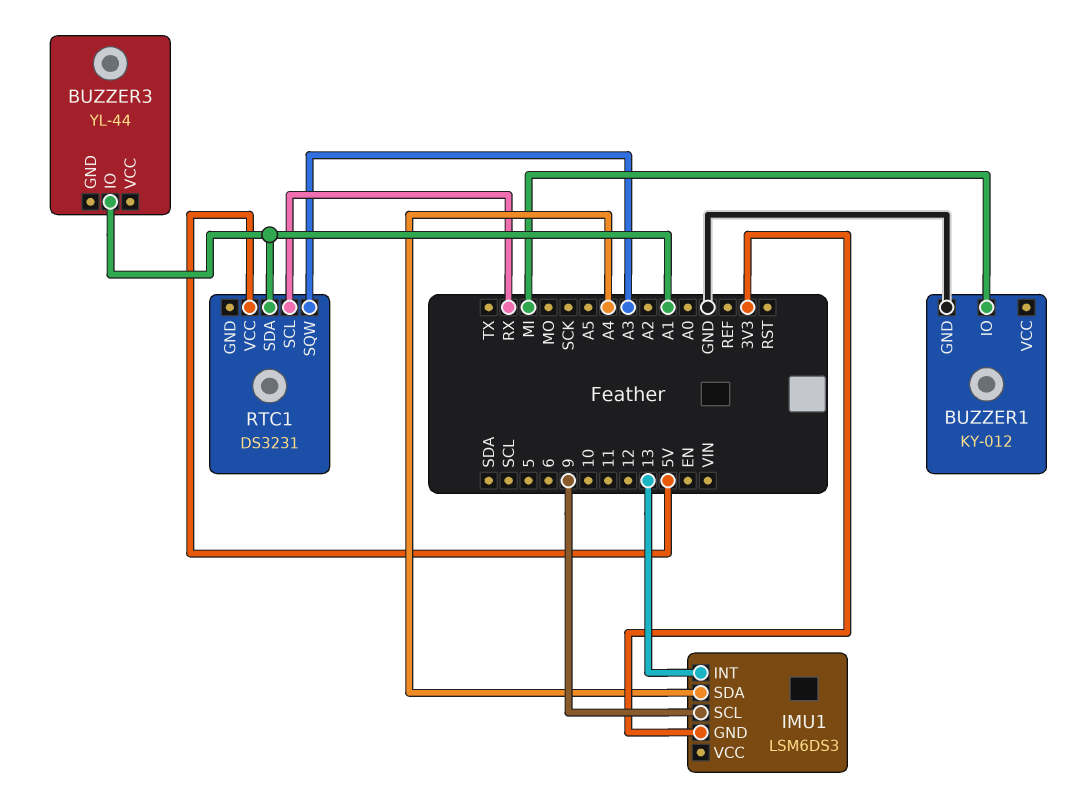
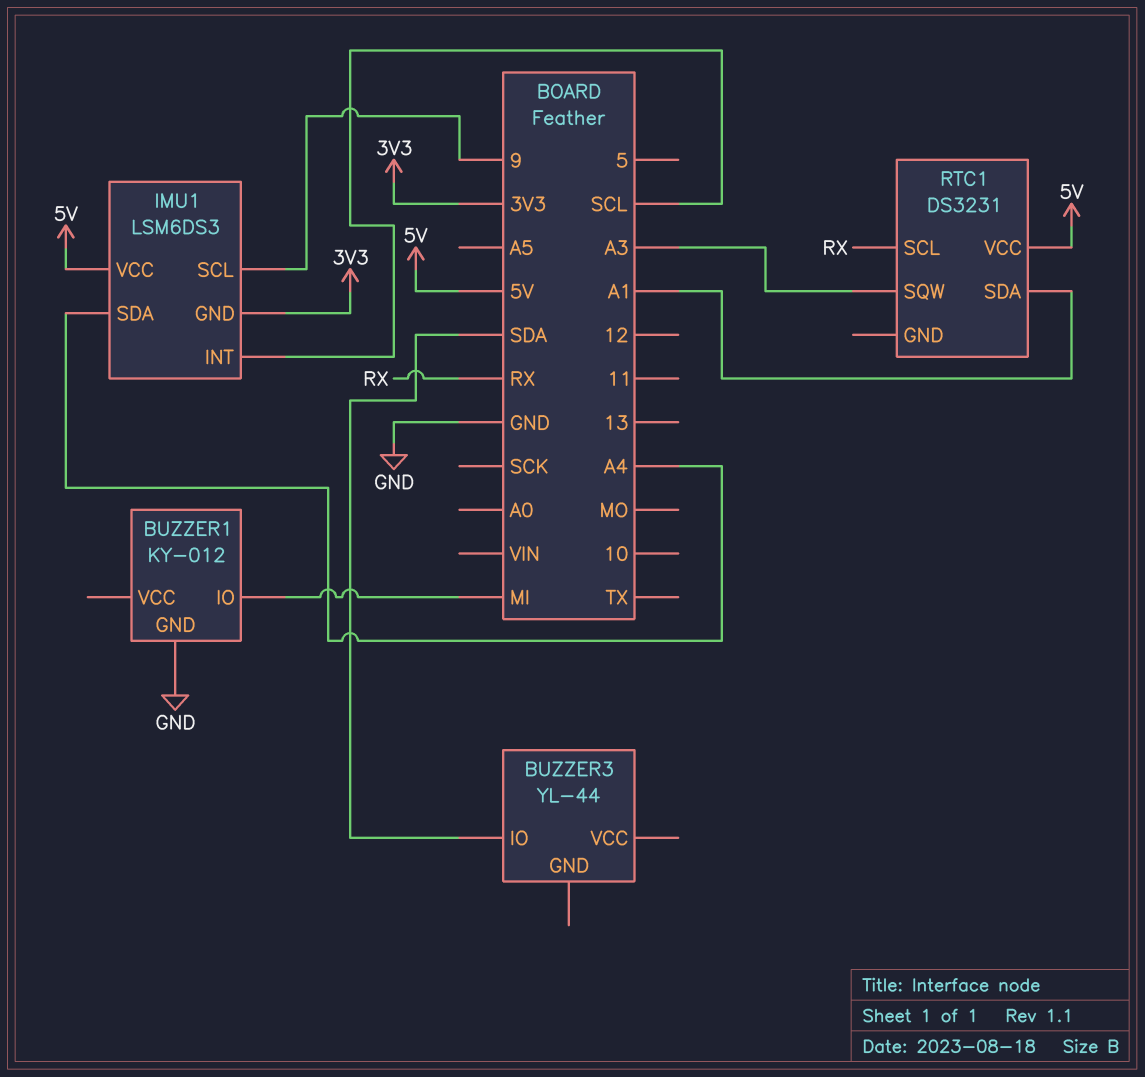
BUZZER3 pin IO: A1 -> SDA
IMU1 pin INT: 13 -> SCL
IMU1 pin VCC: none -> 5V

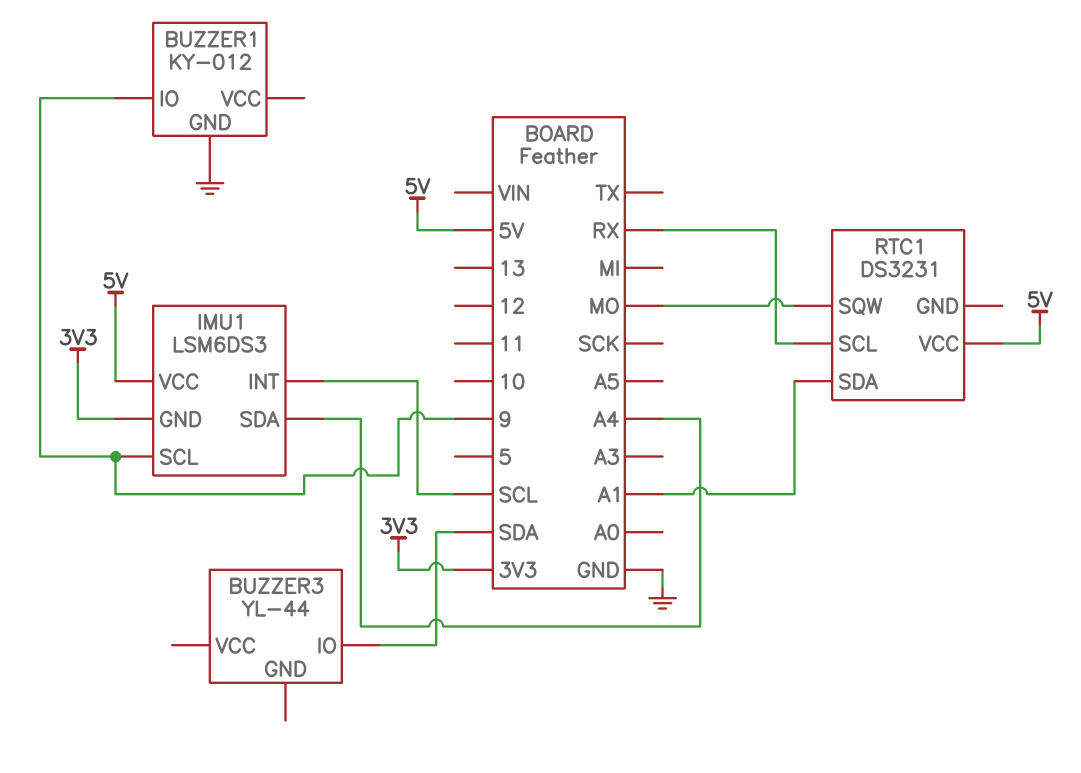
BUZZER1 pin IO: MI -> 9
RTC1 pin SQW: A3 -> MO

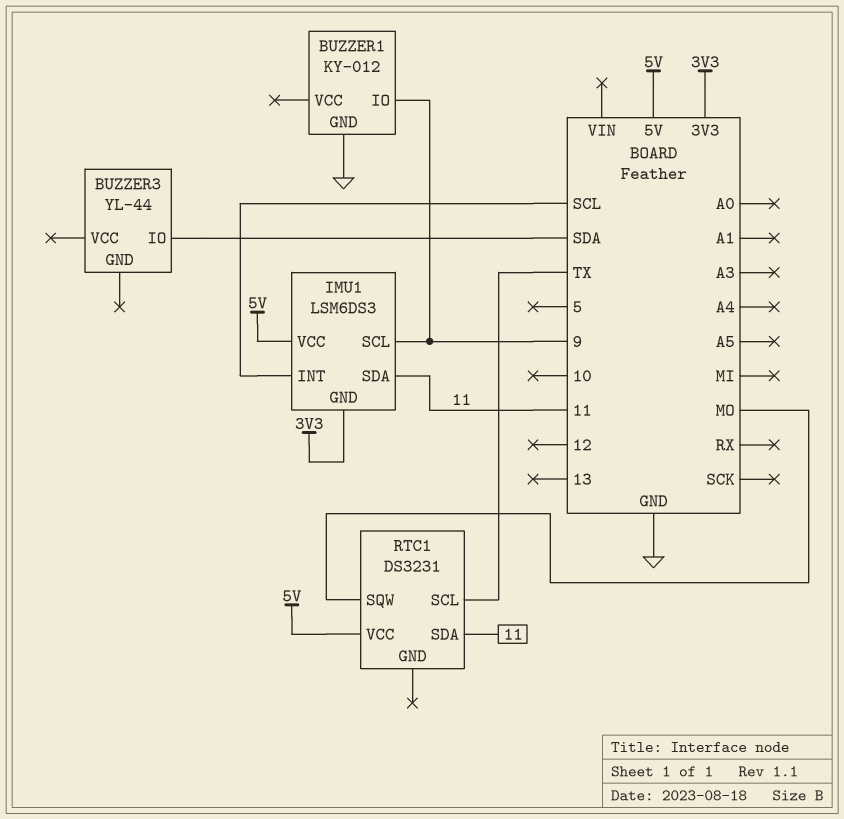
IMU1 pin SDA: A4 -> 11
RTC1 pin SCL: RX -> TX
RTC1 pin SDA: A1 -> 11

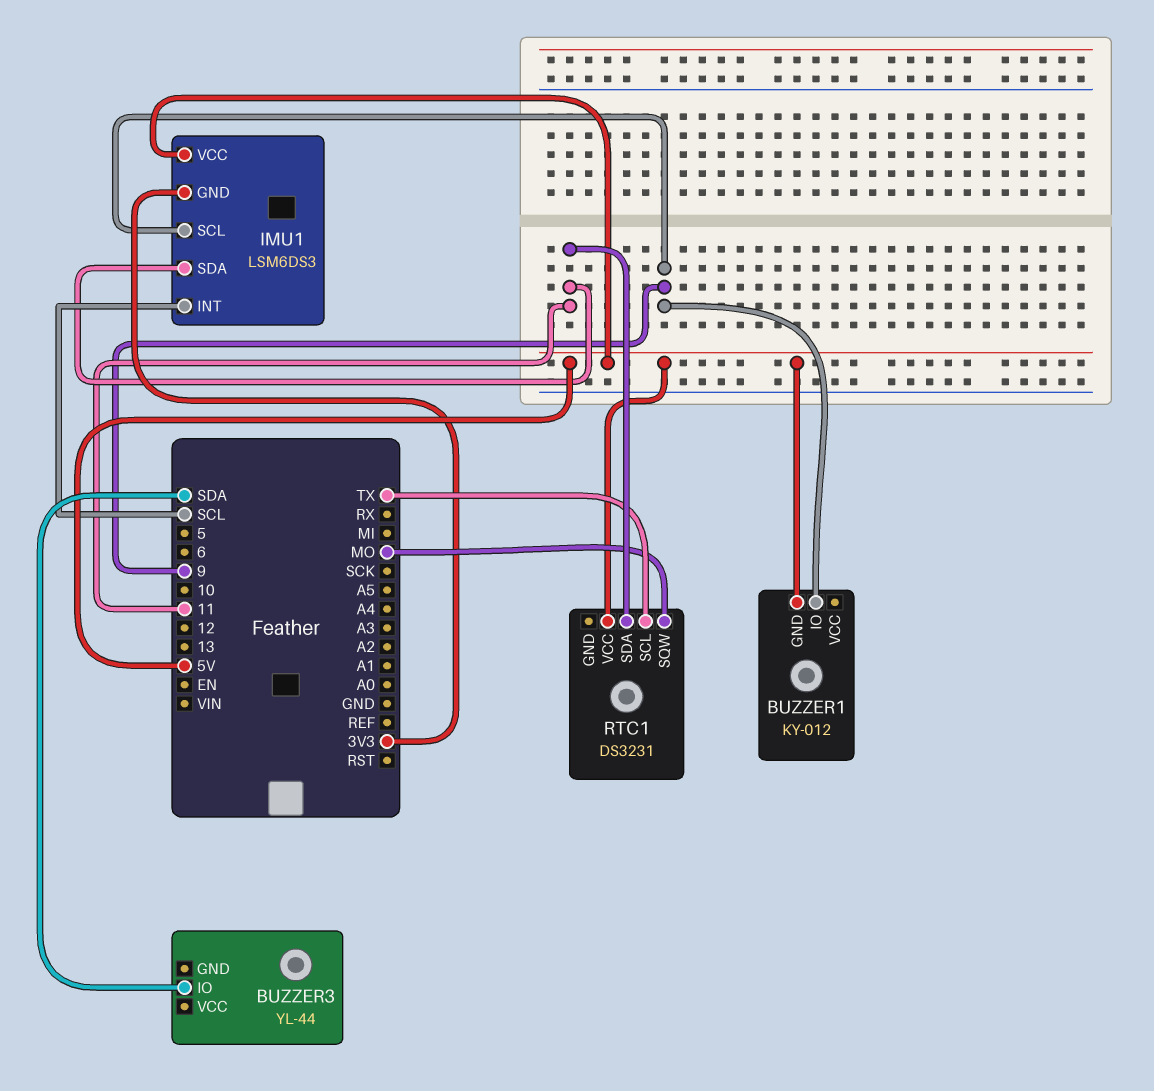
BUZZER1 pin GND: GND -> 5V

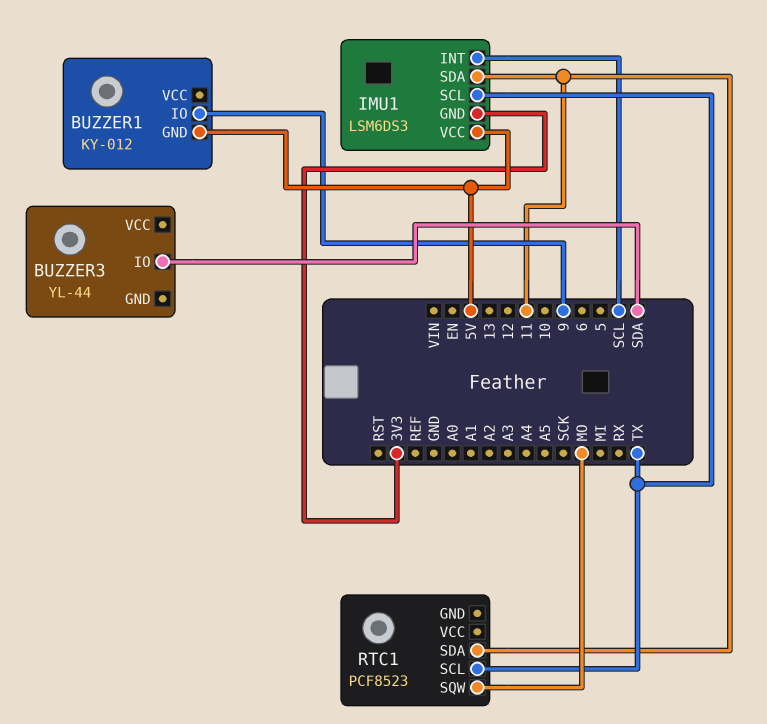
IMU1 pin SCL: 9 -> TX
RTC1: DS3231 -> PCF8523
RTC1 pin VCC: 5V -> none

